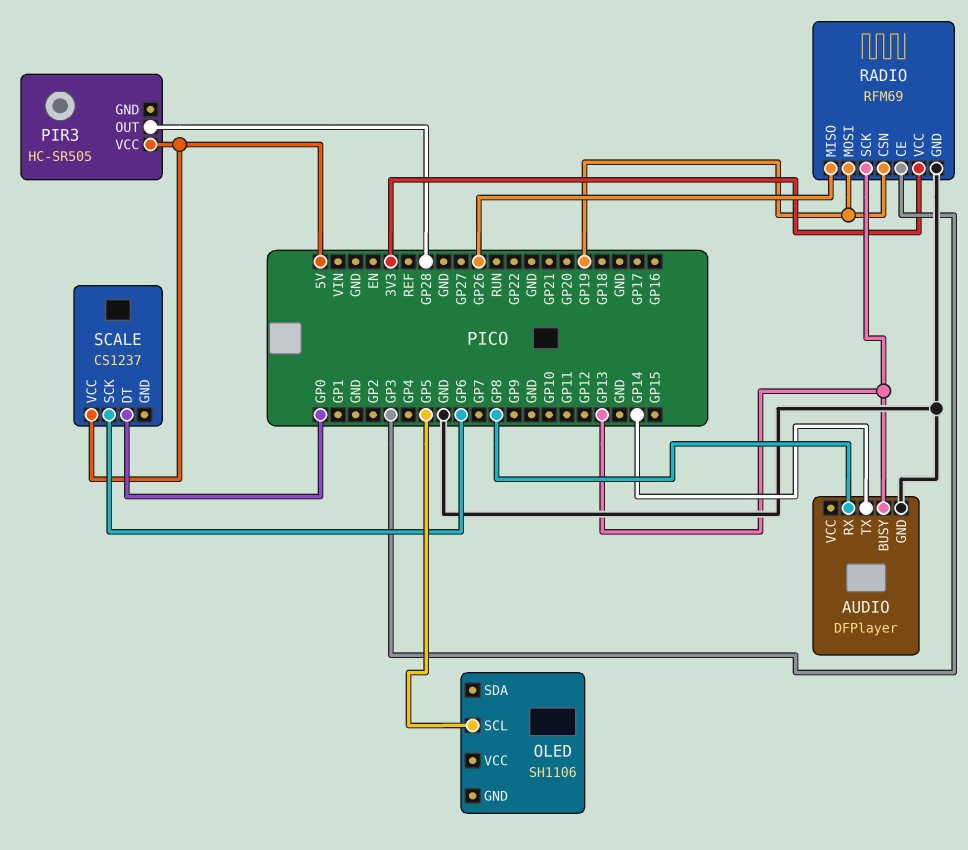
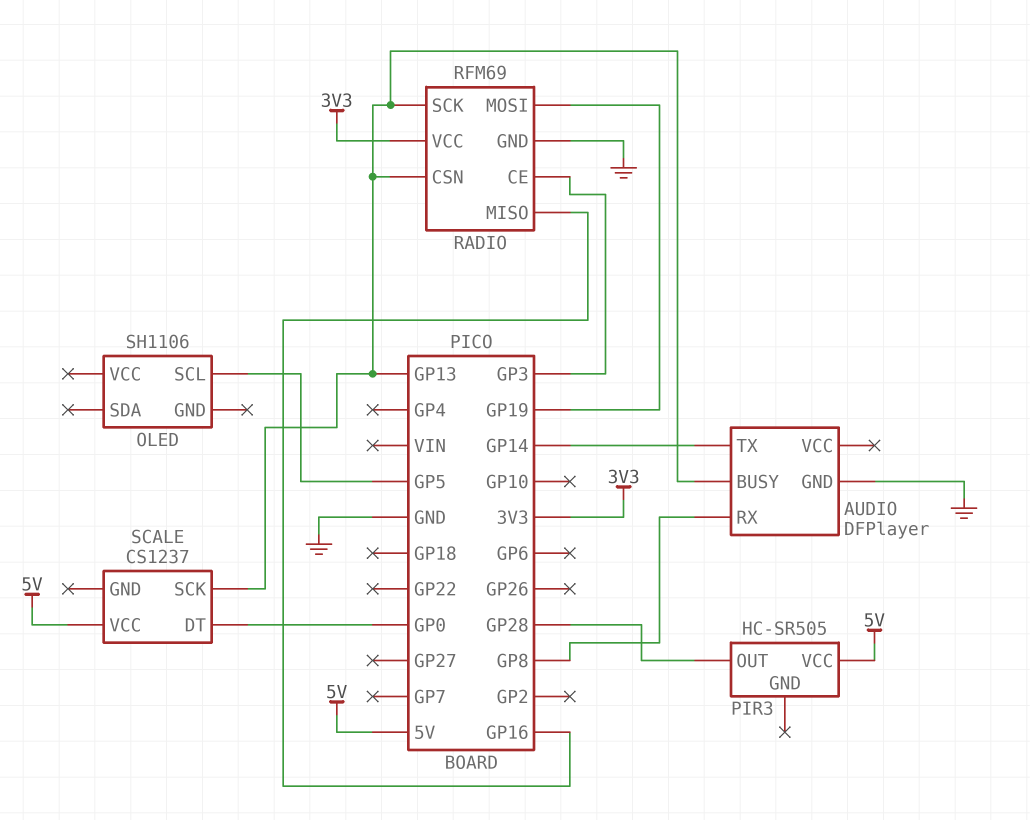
RADIO pin CSN: GP19 -> GP13
RADIO pin MISO: GP26 -> GP16
SCALE pin SCK: GP6 -> GP13

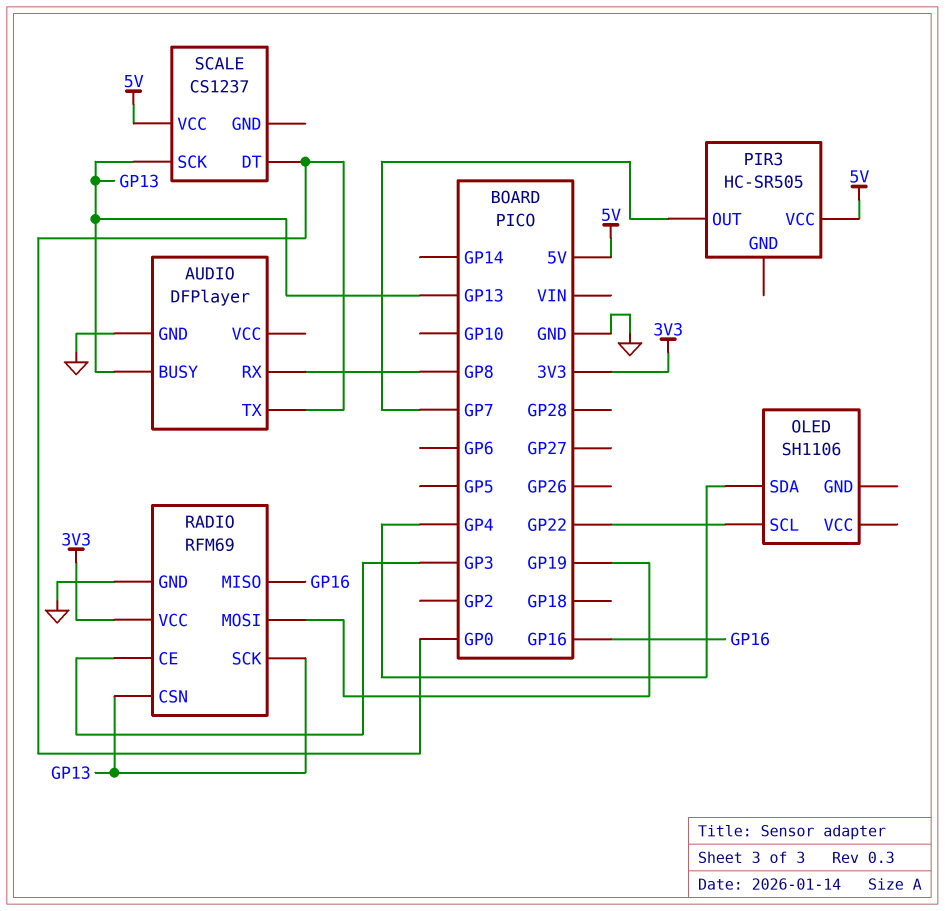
AUDIO pin TX: GP14 -> GP0
OLED pin SCL: GP5 -> GP22
OLED pin SDA: none -> GP4
PIR3 pin OUT: GP28 -> GP7

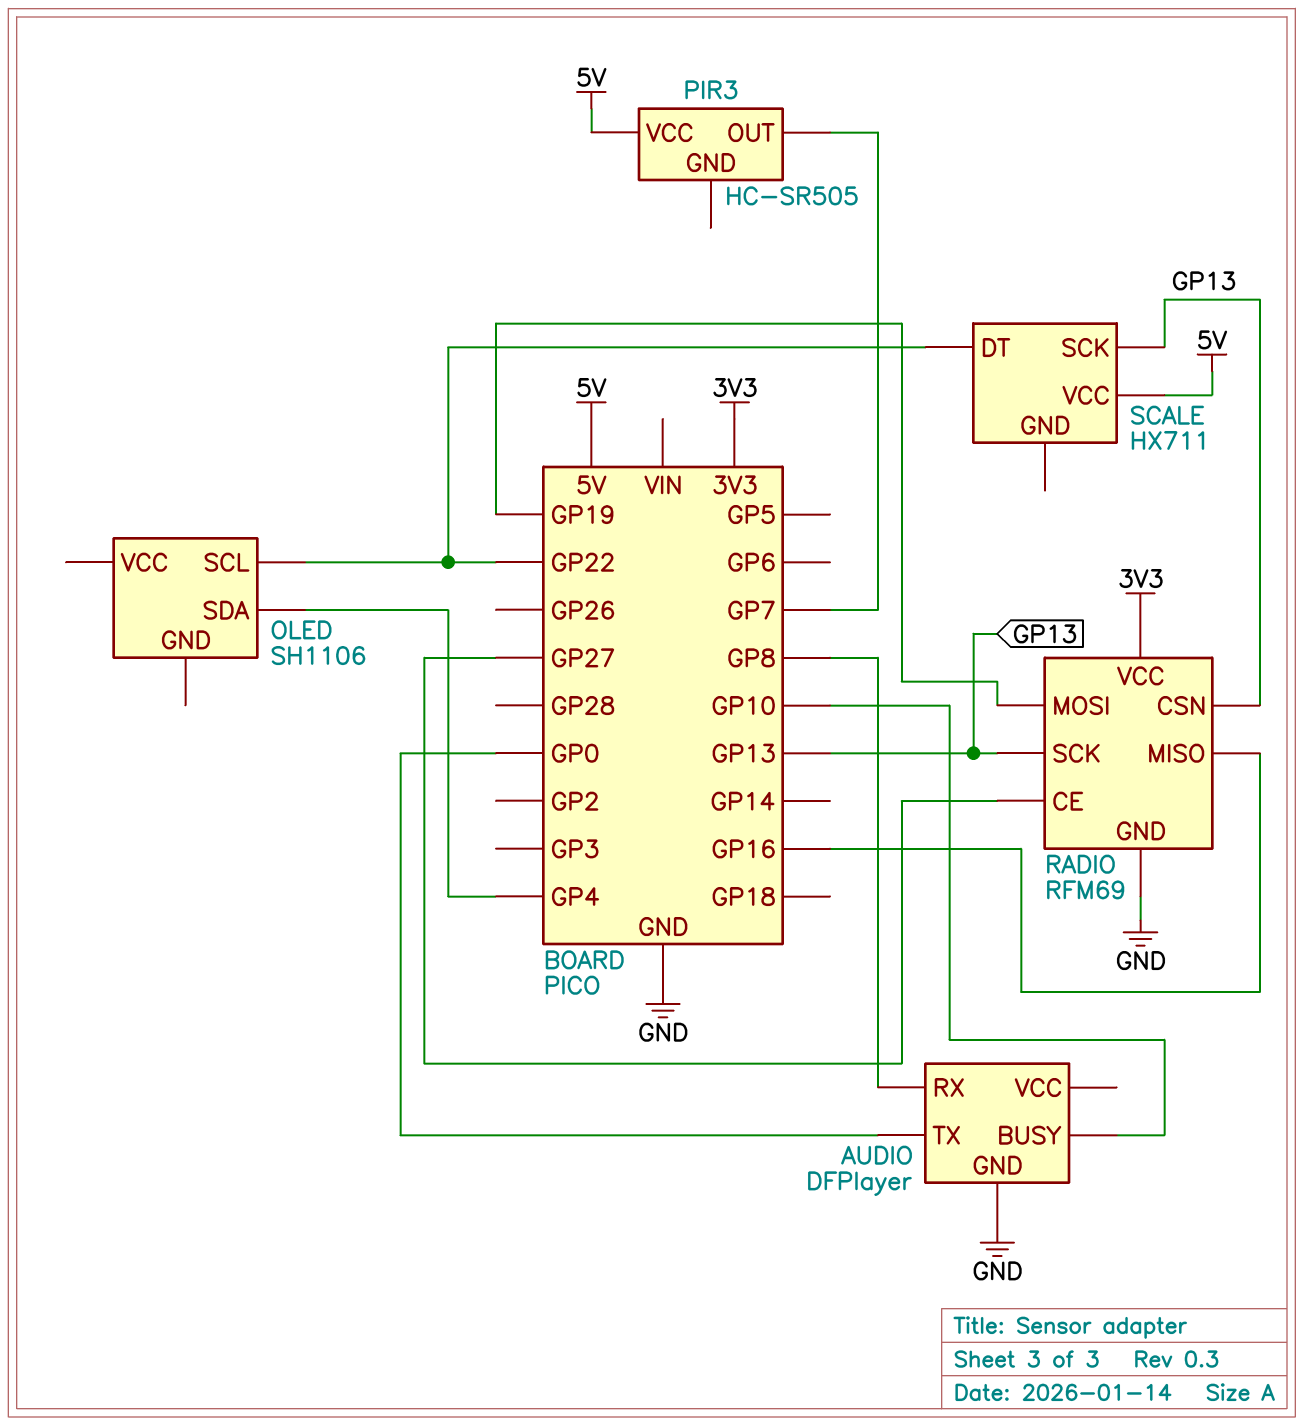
AUDIO pin BUSY: GP13 -> GP10
RADIO pin CE: GP3 -> GP27
SCALE: CS1237 -> HX711
SCALE pin DT: GP0 -> GP22

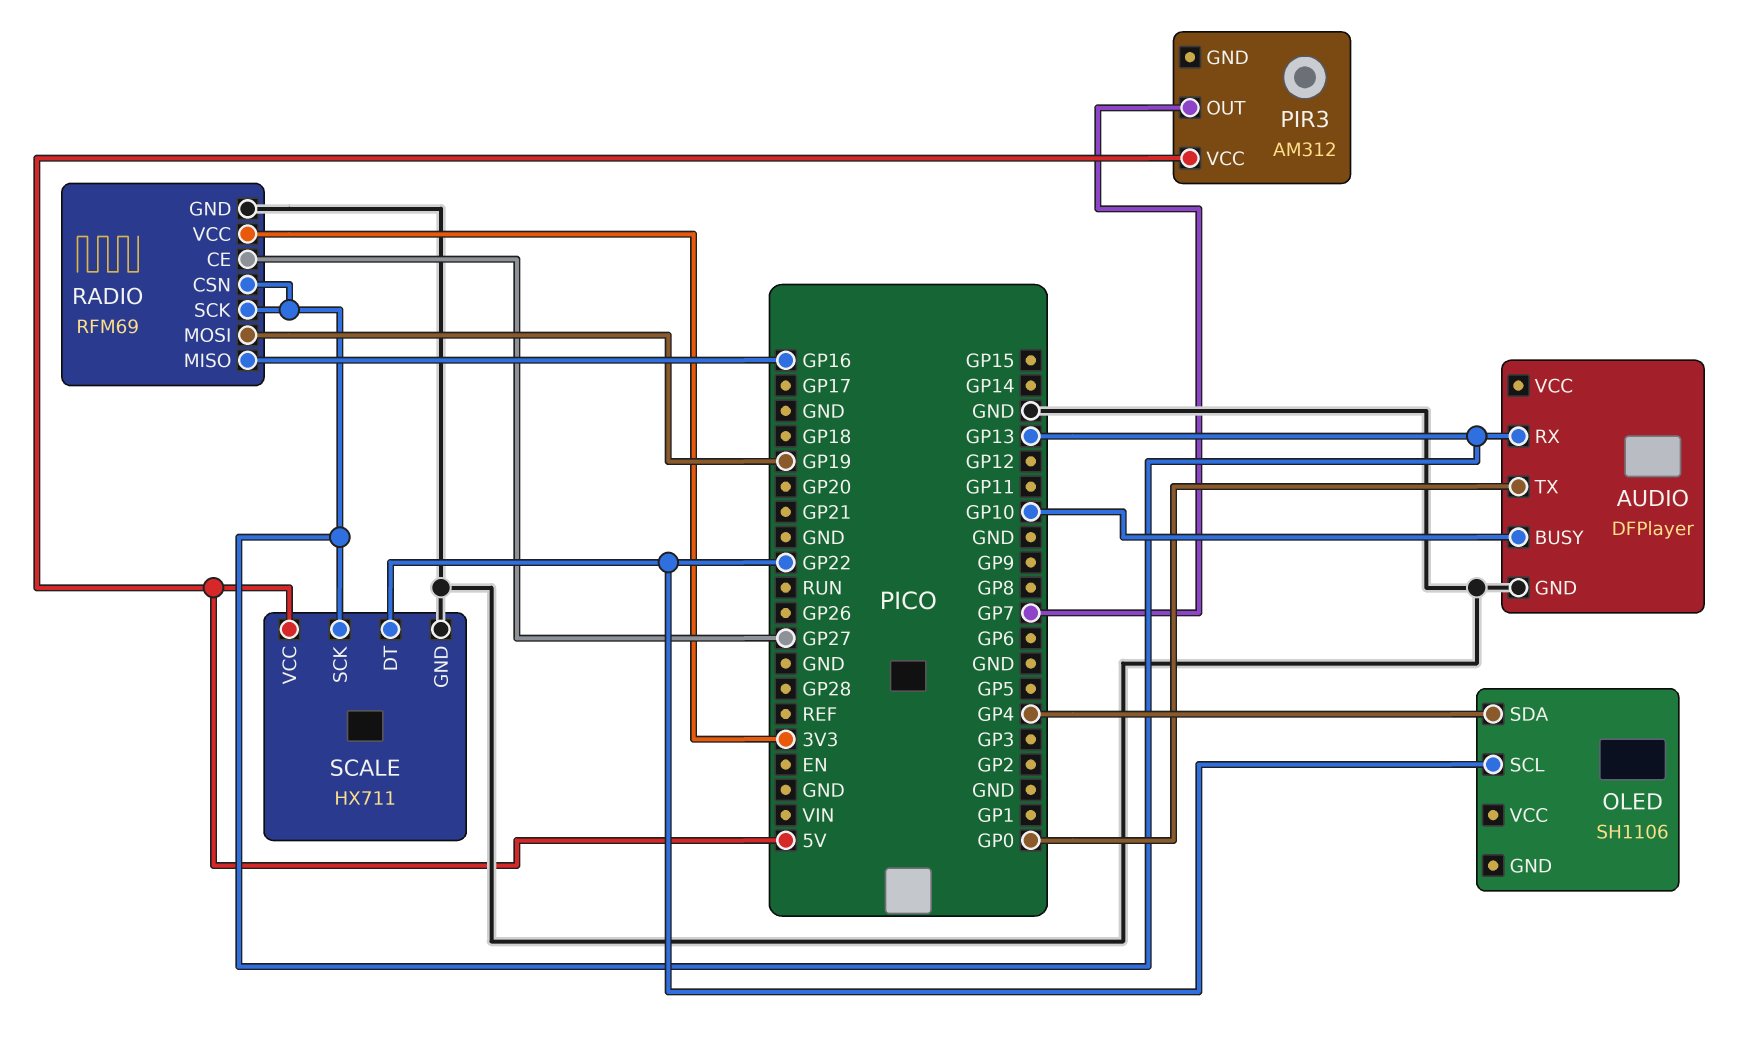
AUDIO pin RX: GP8 -> GP13
PIR3: HC-SR505 -> AM312
SCALE pin GND: none -> GND

